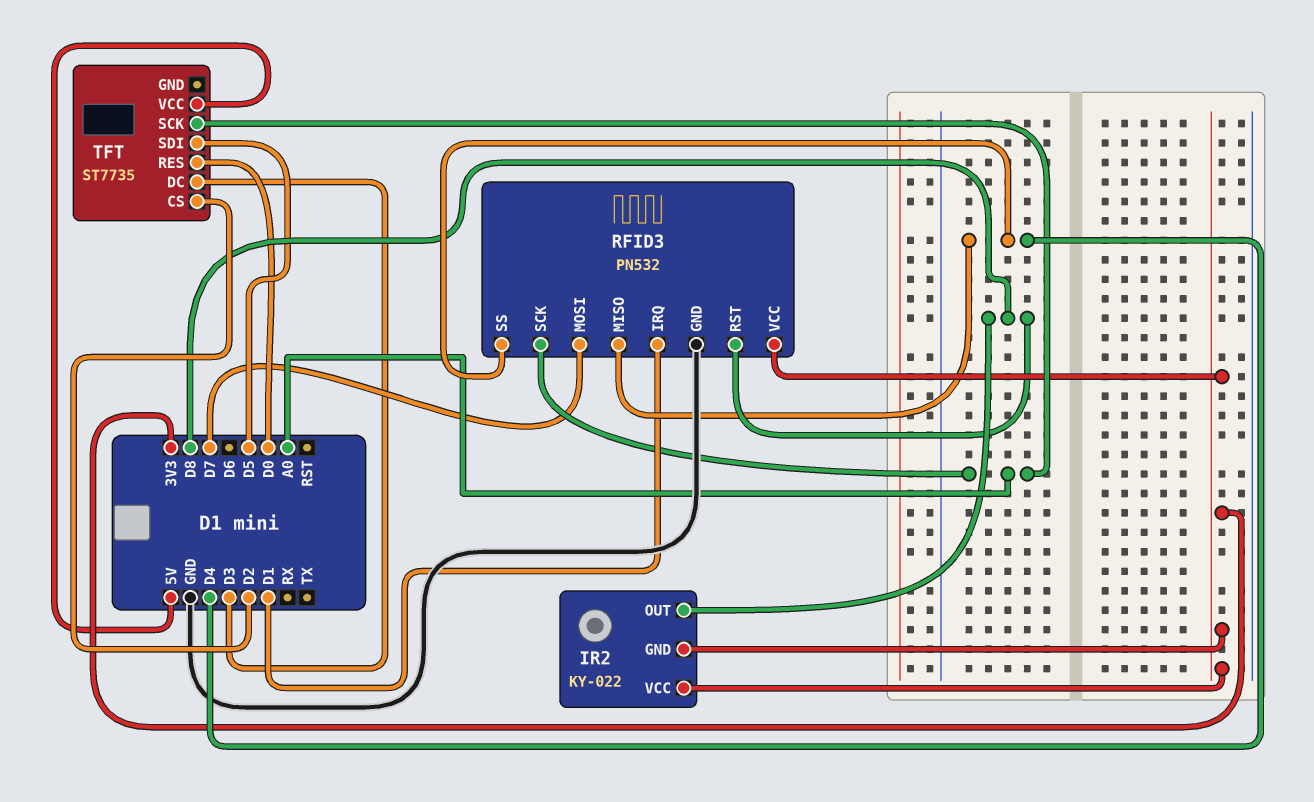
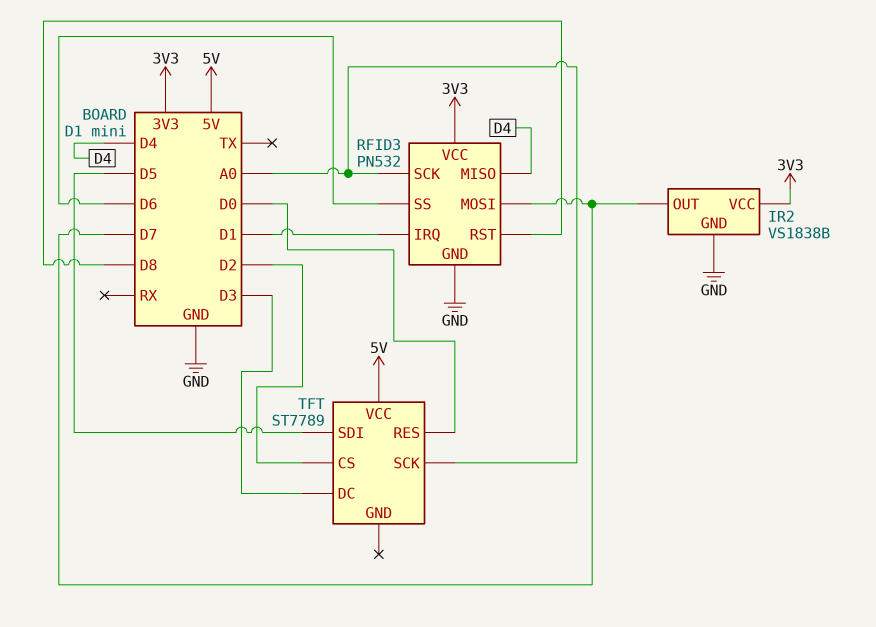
IR2: KY-022 -> VS1838B
IR2 pin GND: 3V3 -> GND
IR2 pin OUT: D8 -> D7
RFID3 pin SS: D4 -> D6
TFT: ST7735 -> ST7789

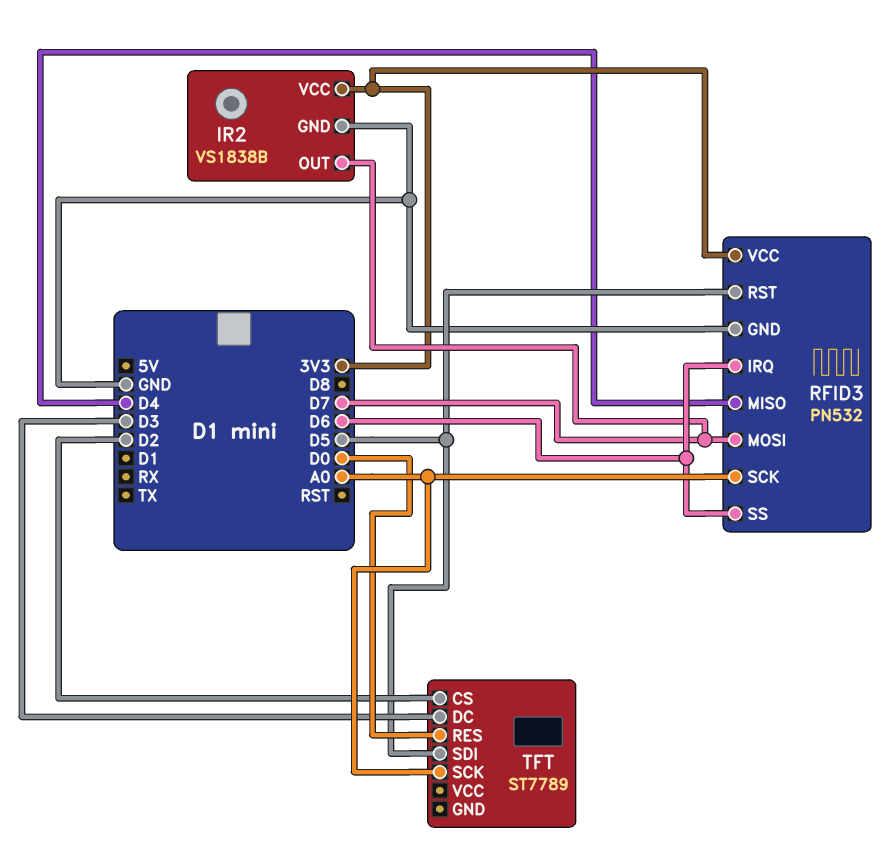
RFID3 pin IRQ: D1 -> D6
RFID3 pin RST: D8 -> D5
TFT pin VCC: 5V -> none

